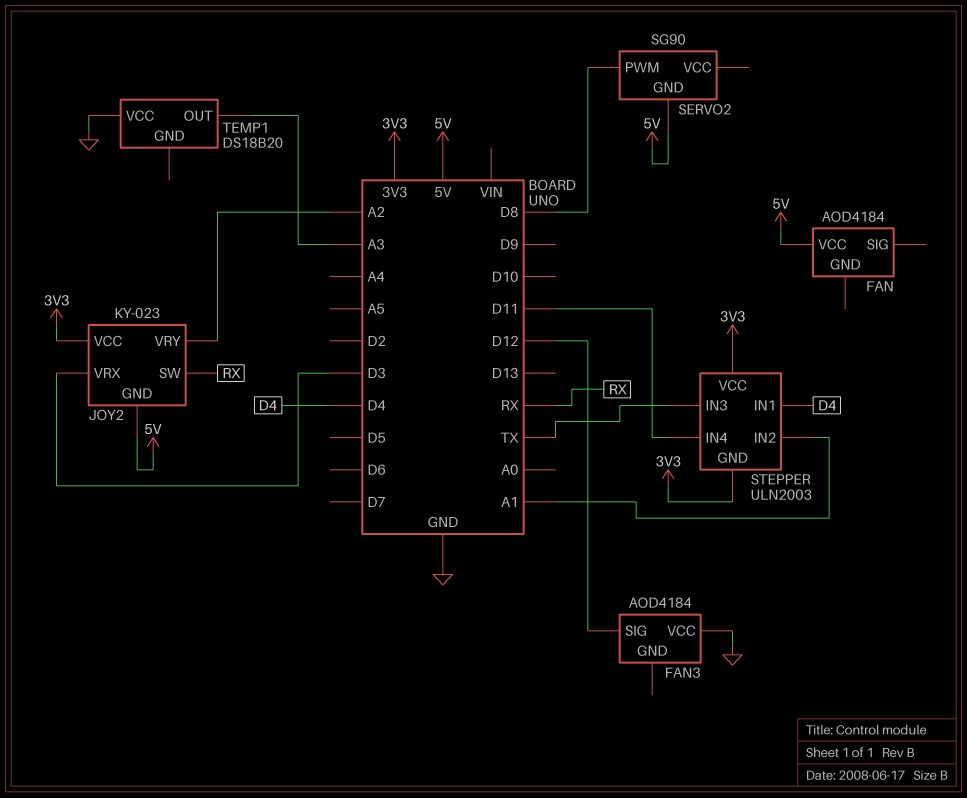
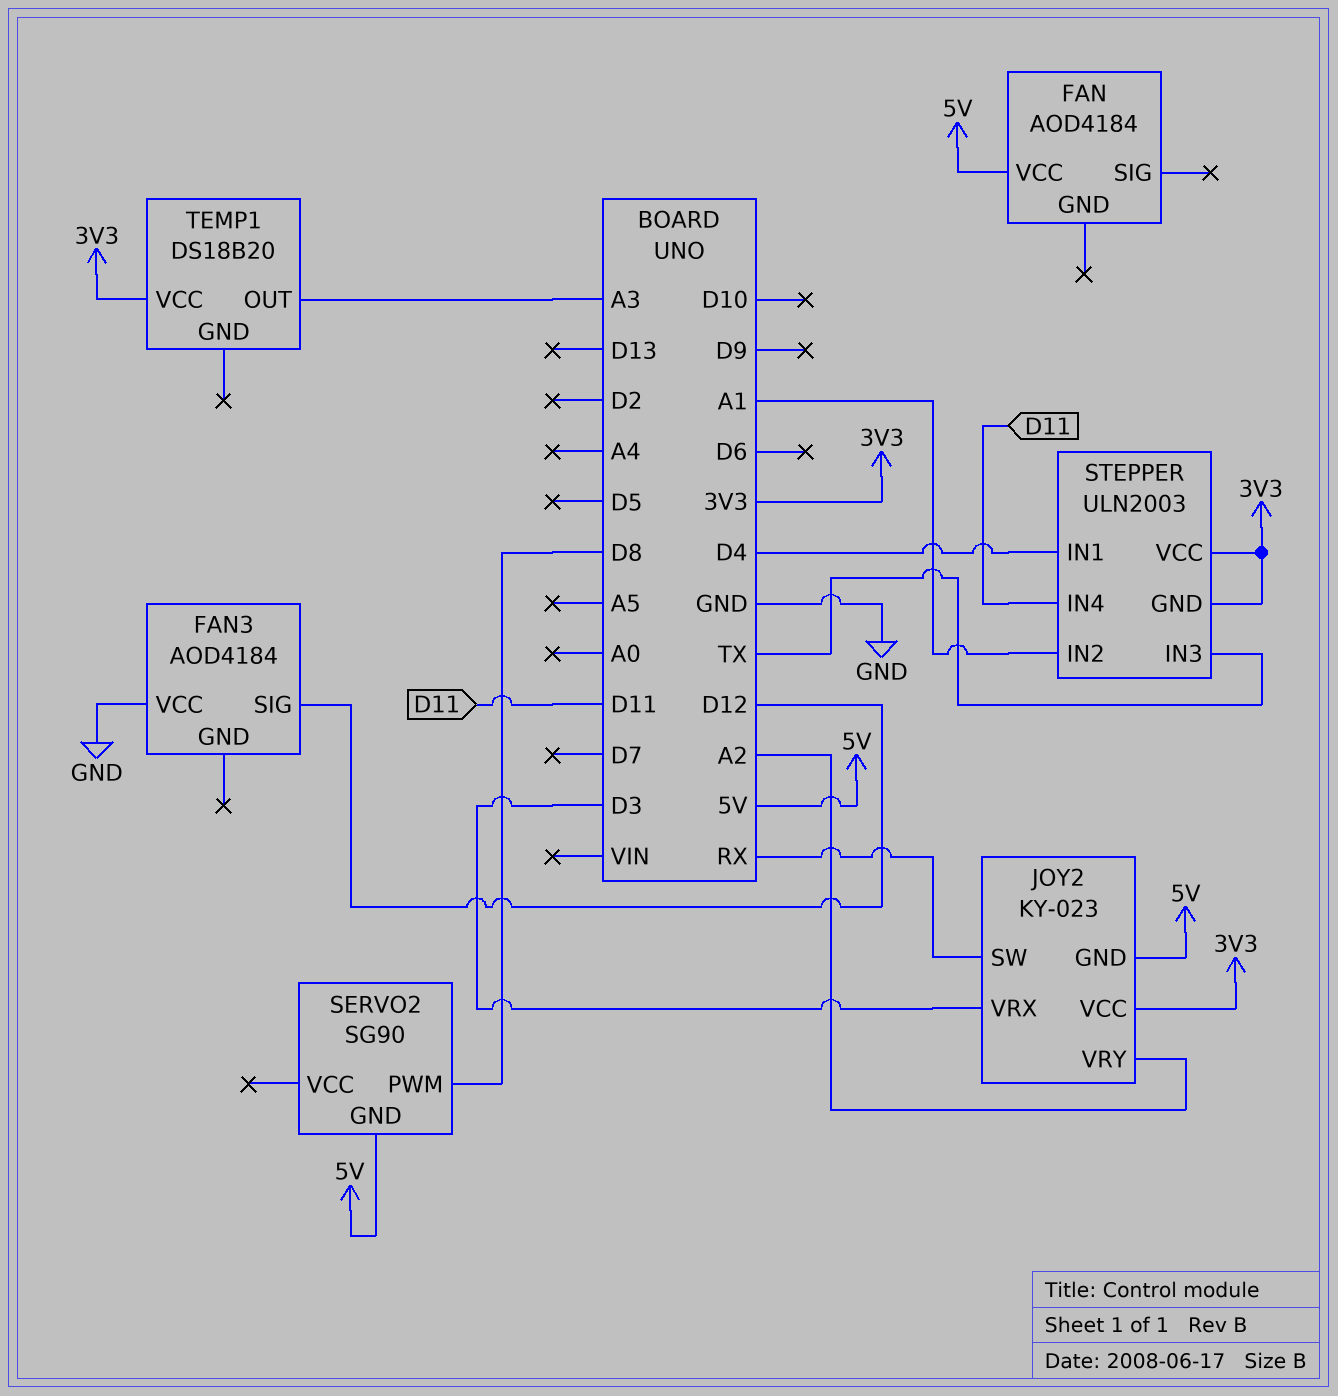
TEMP1 pin VCC: GND -> 3V3

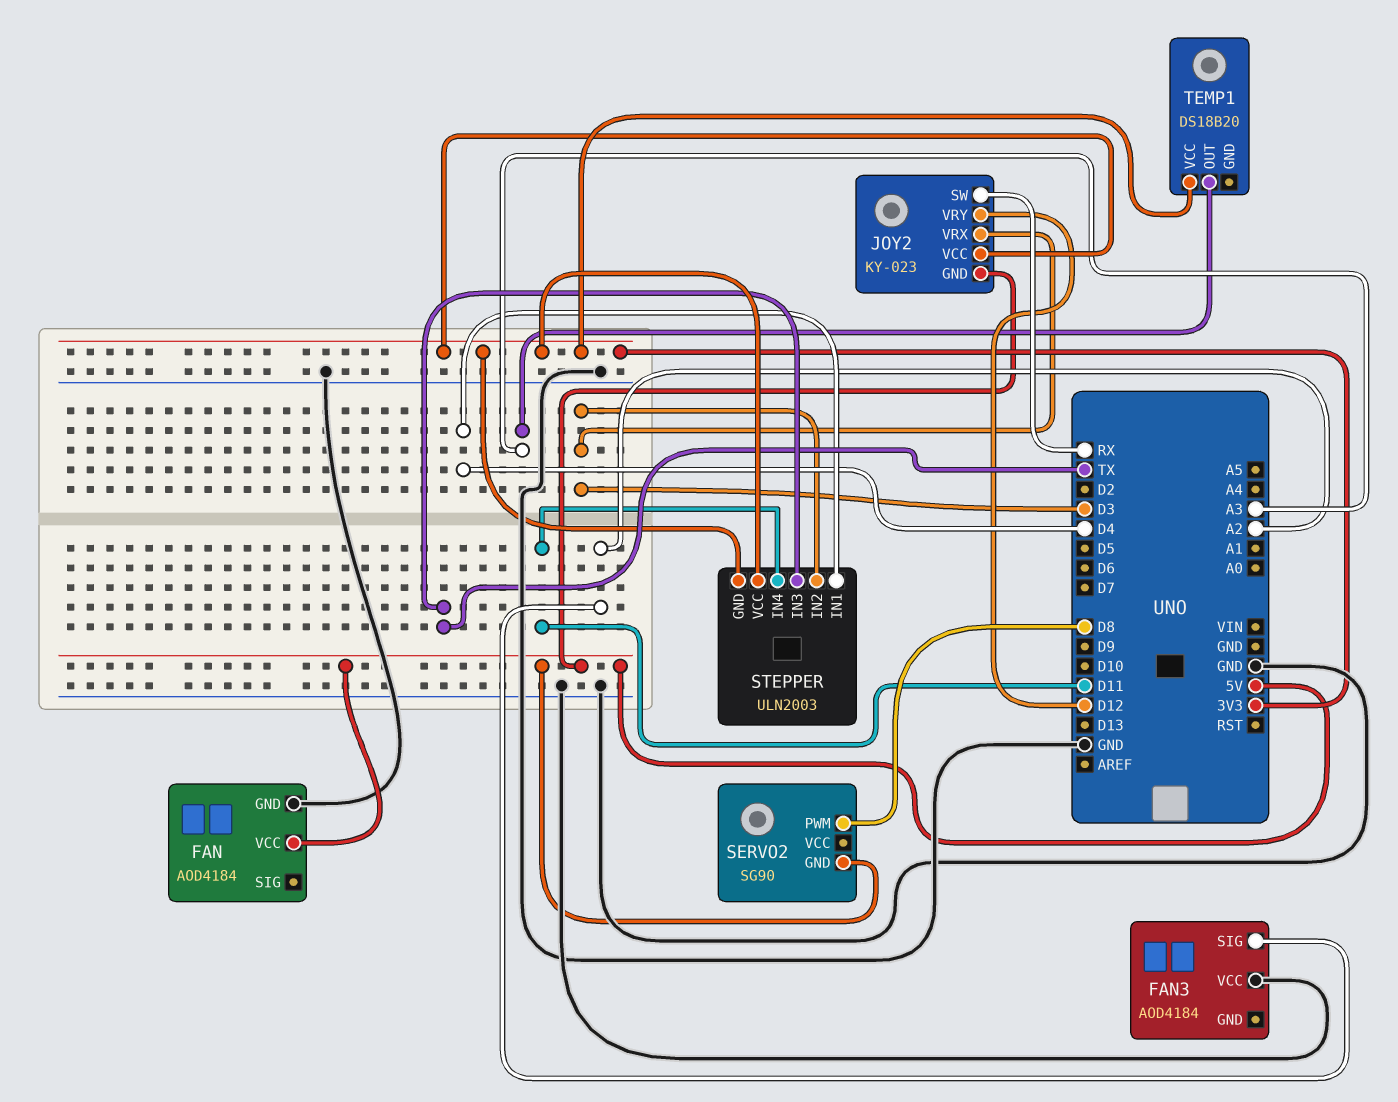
FAN pin GND: none -> GND
FAN3 pin SIG: D12 -> A2
JOY2 pin VRY: A2 -> D12
STEPPER pin IN2: A1 -> D3

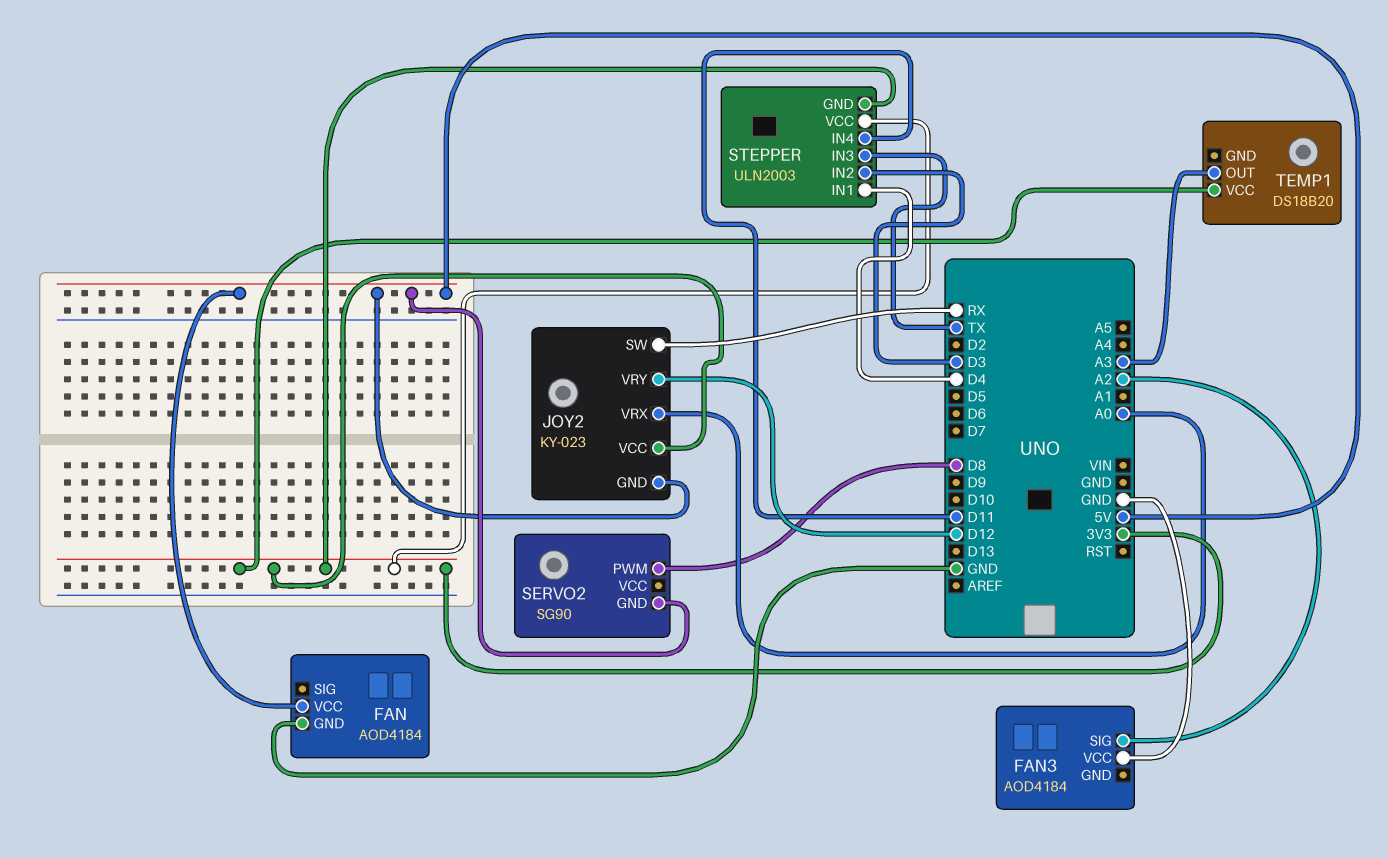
JOY2 pin VRX: D3 -> A0

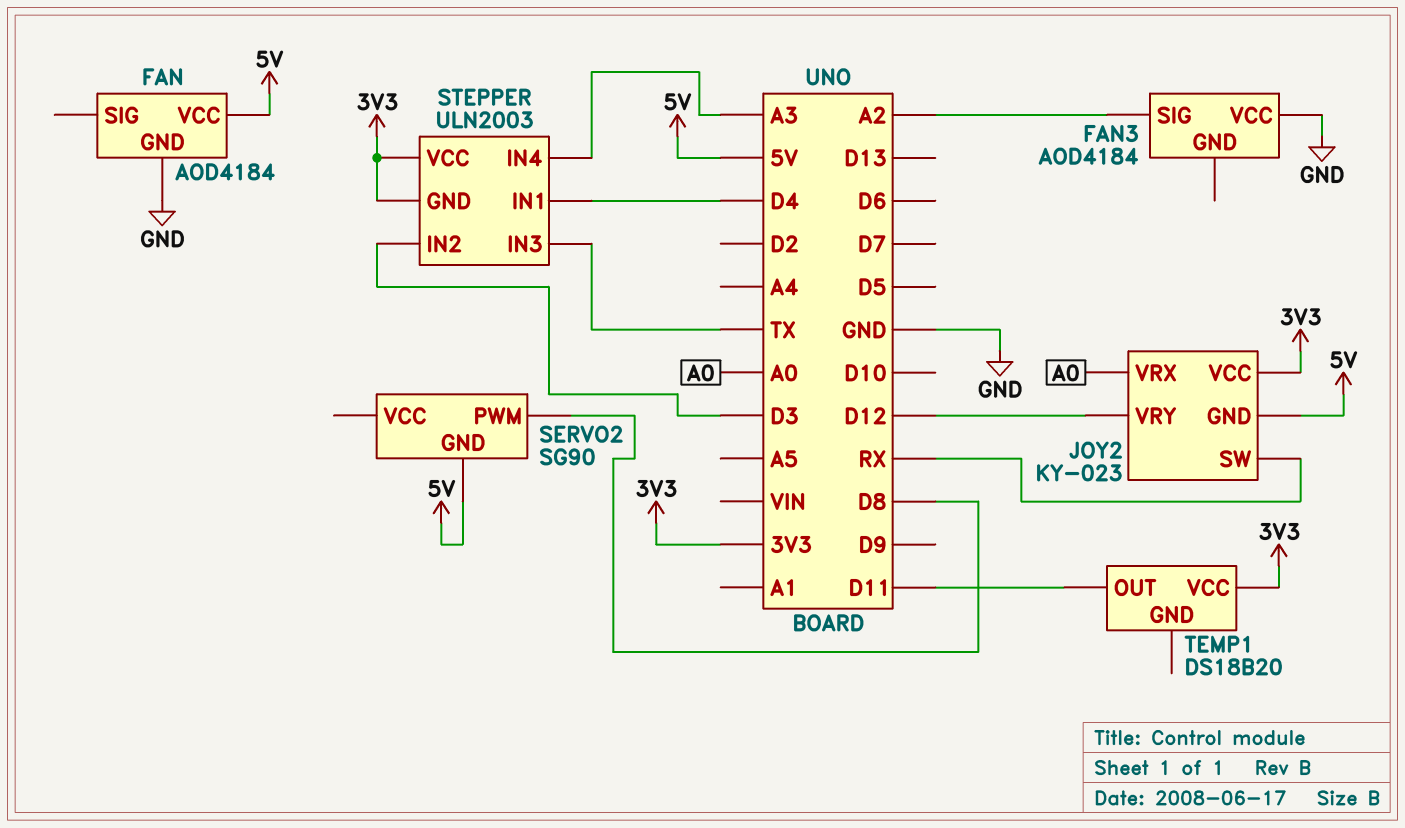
STEPPER pin IN4: D11 -> A3
TEMP1 pin OUT: A3 -> D11

